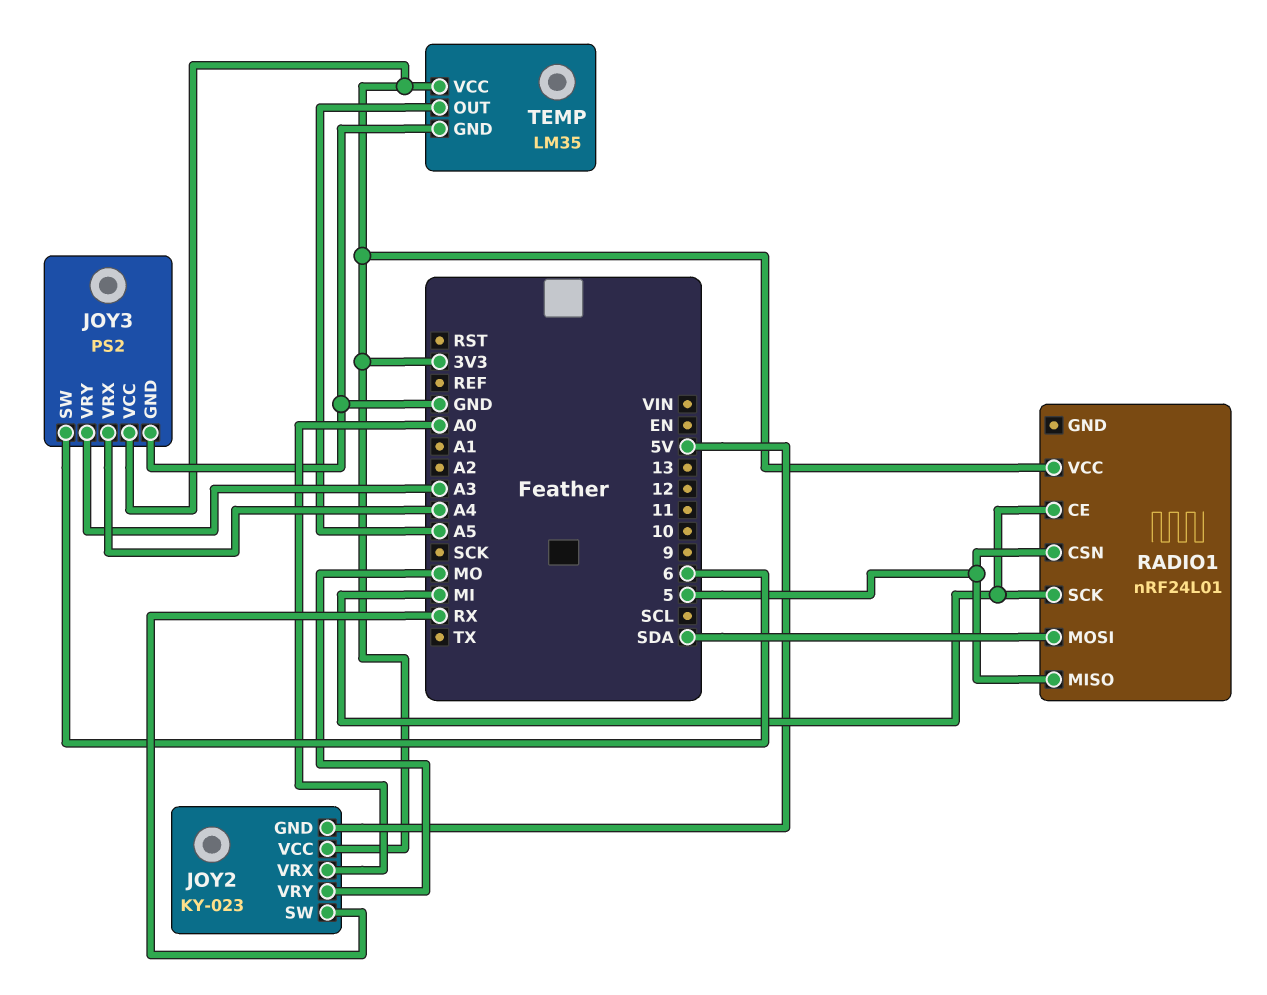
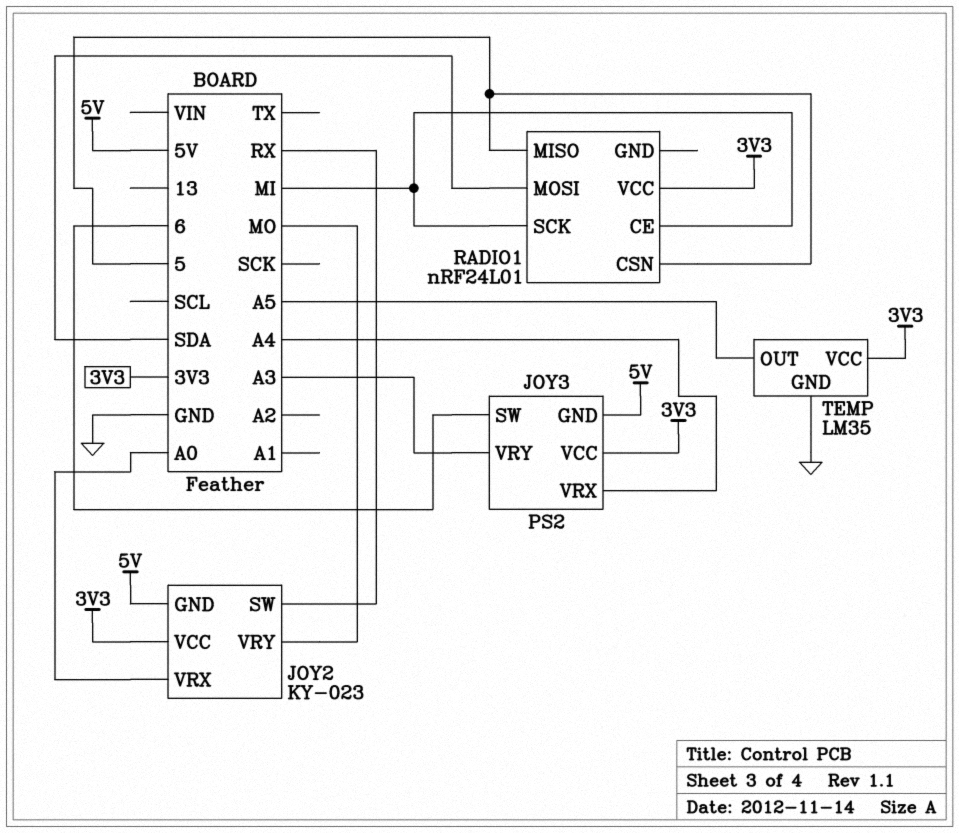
JOY3 pin GND: GND -> 5V

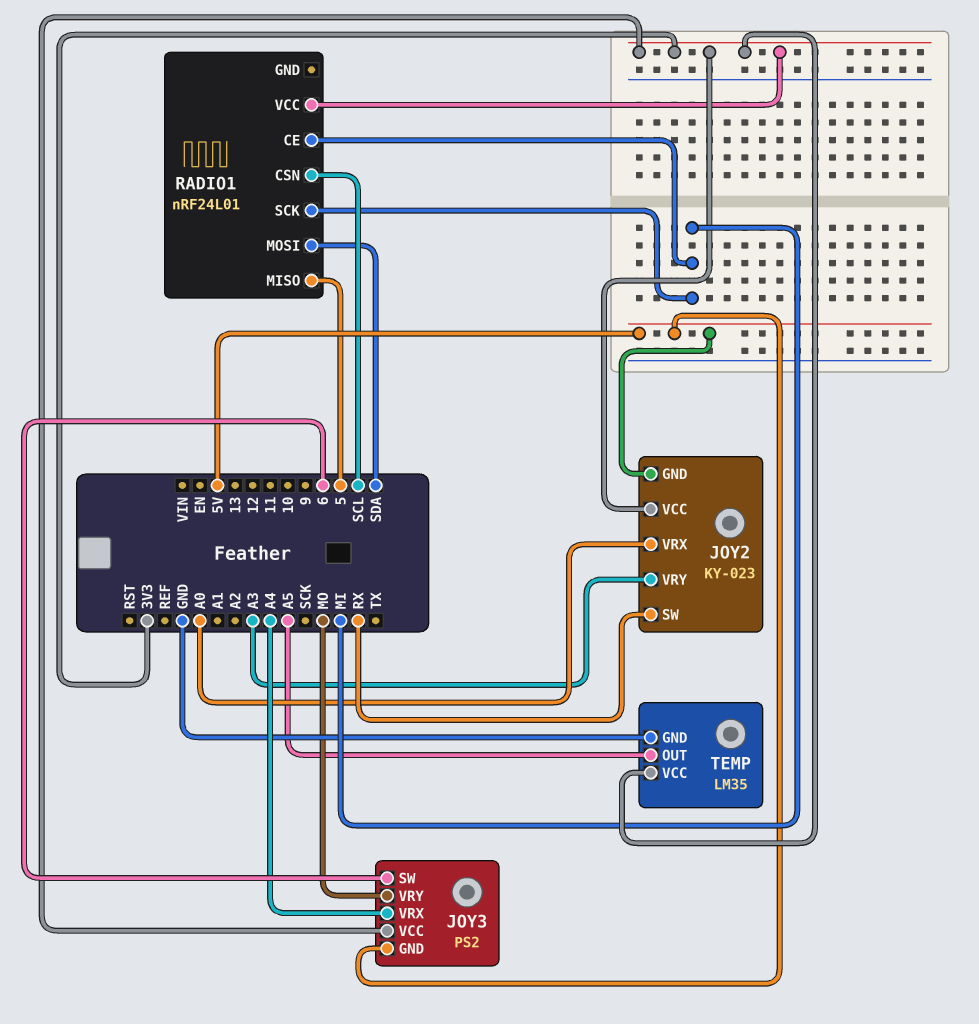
JOY2 pin VRY: MO -> A3
JOY3 pin VRY: A3 -> MO
RADIO1 pin CSN: 5 -> SCL

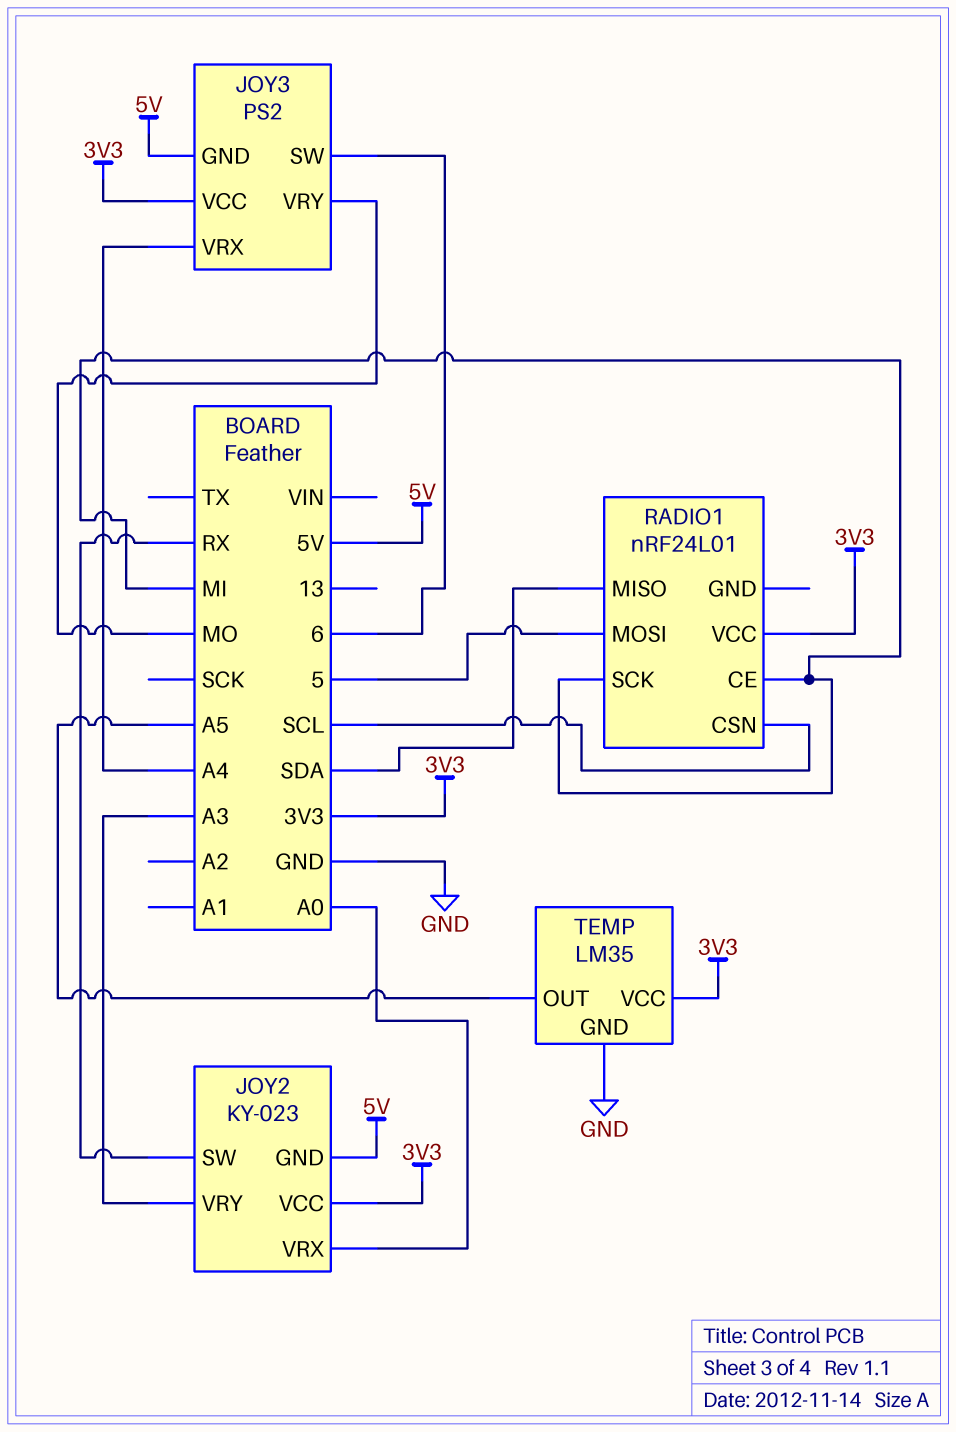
RADIO1 pin MISO: 5 -> SDA
RADIO1 pin MOSI: SDA -> 5

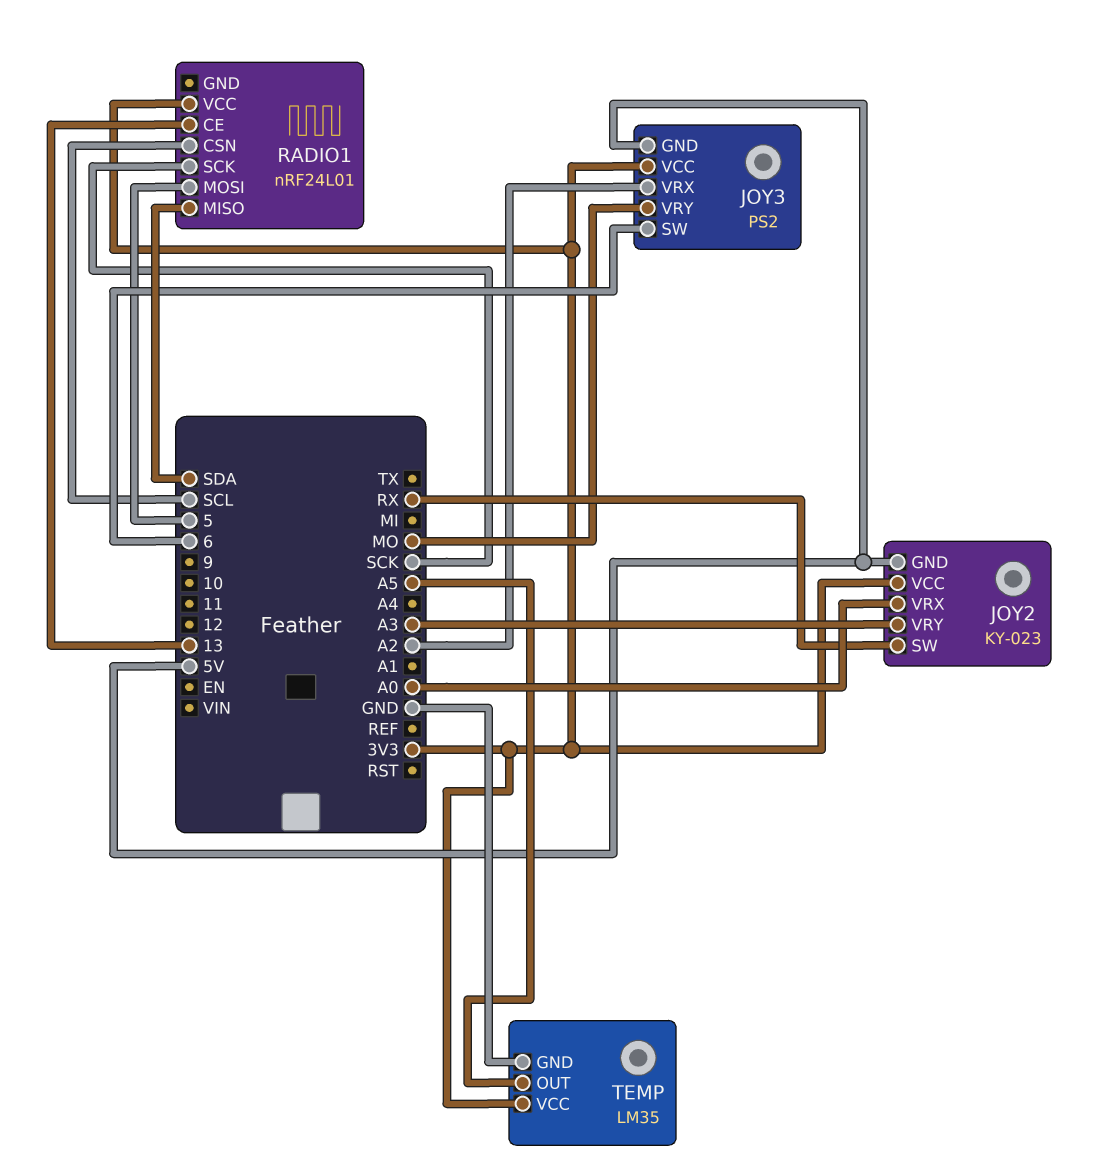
JOY3 pin VRX: A4 -> A2
RADIO1 pin CE: MI -> 13
RADIO1 pin SCK: MI -> SCK

